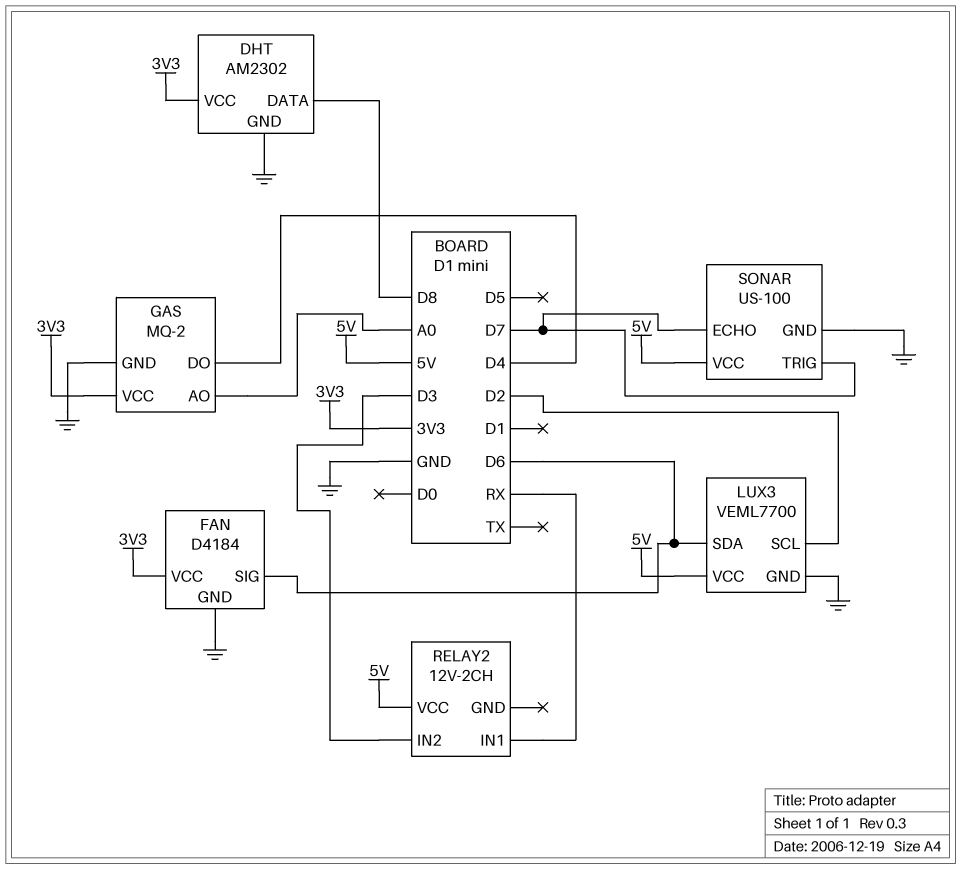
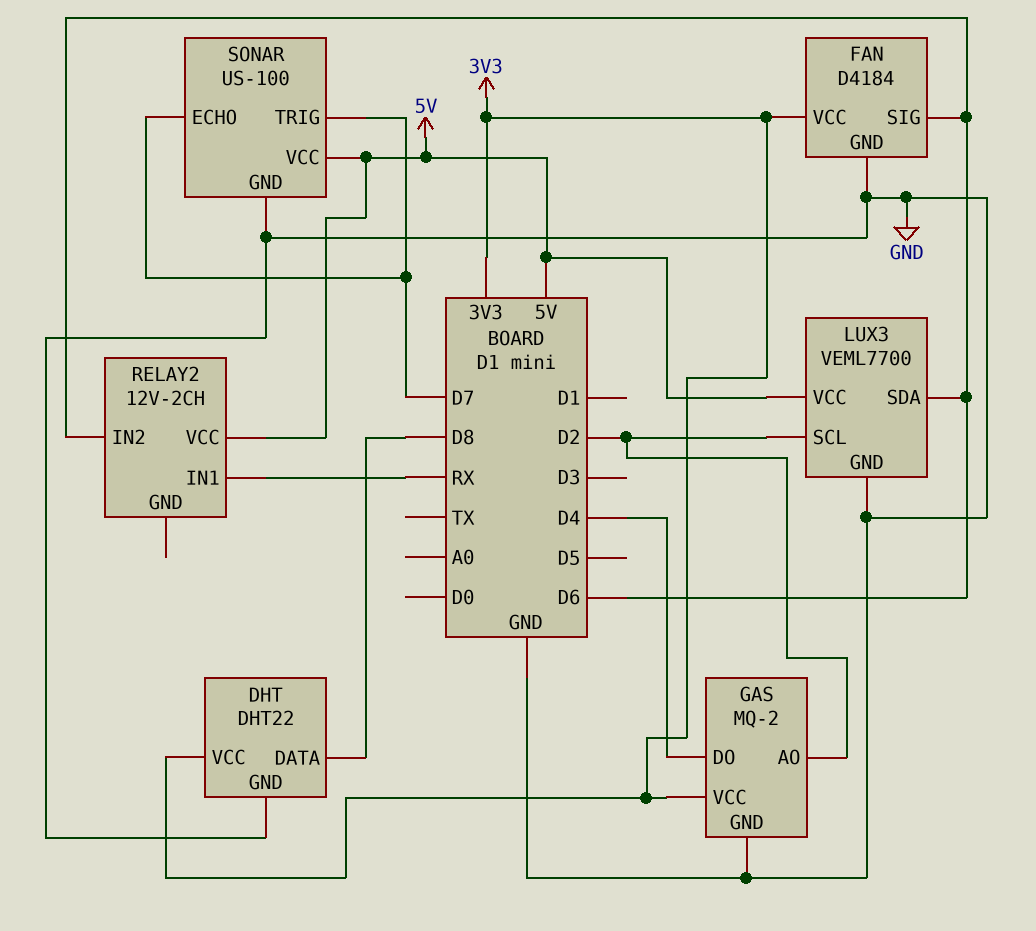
DHT: AM2302 -> DHT22
GAS pin AO: A0 -> D2
RELAY2 pin IN2: D3 -> D6

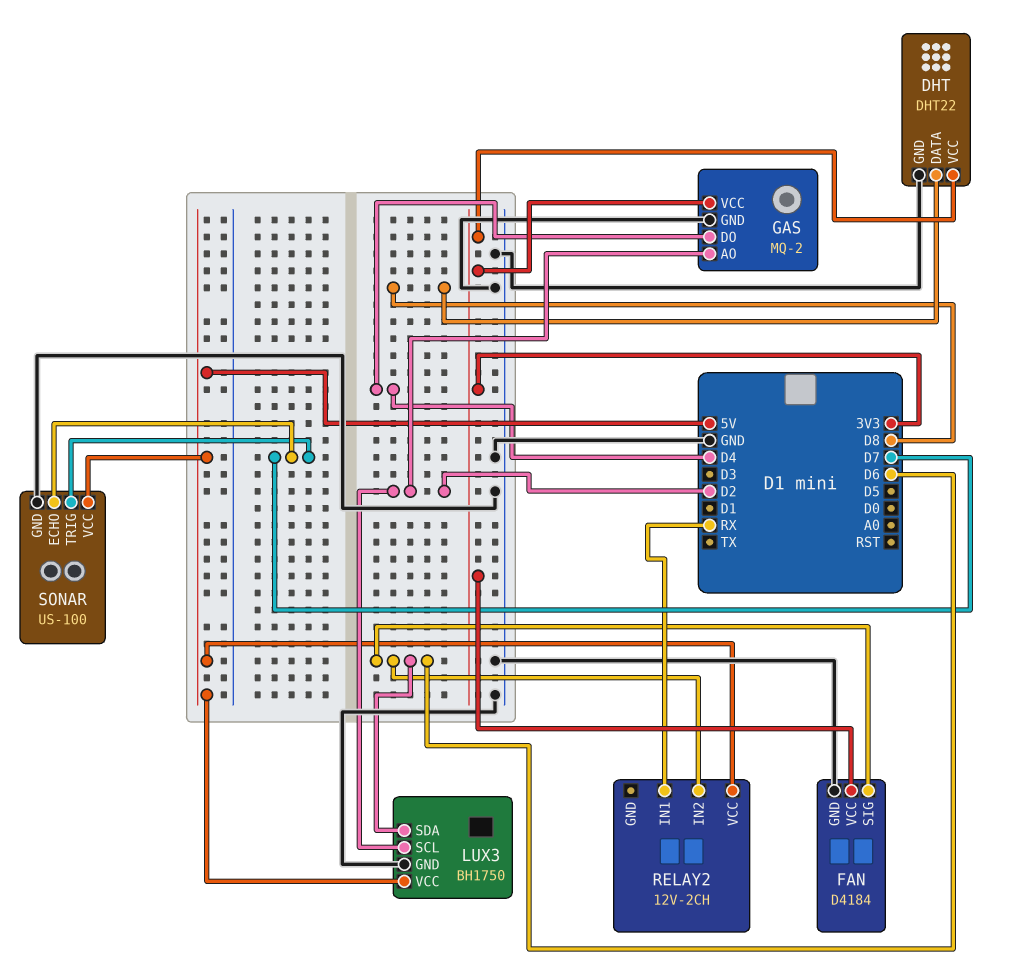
LUX3: VEML7700 -> BH1750

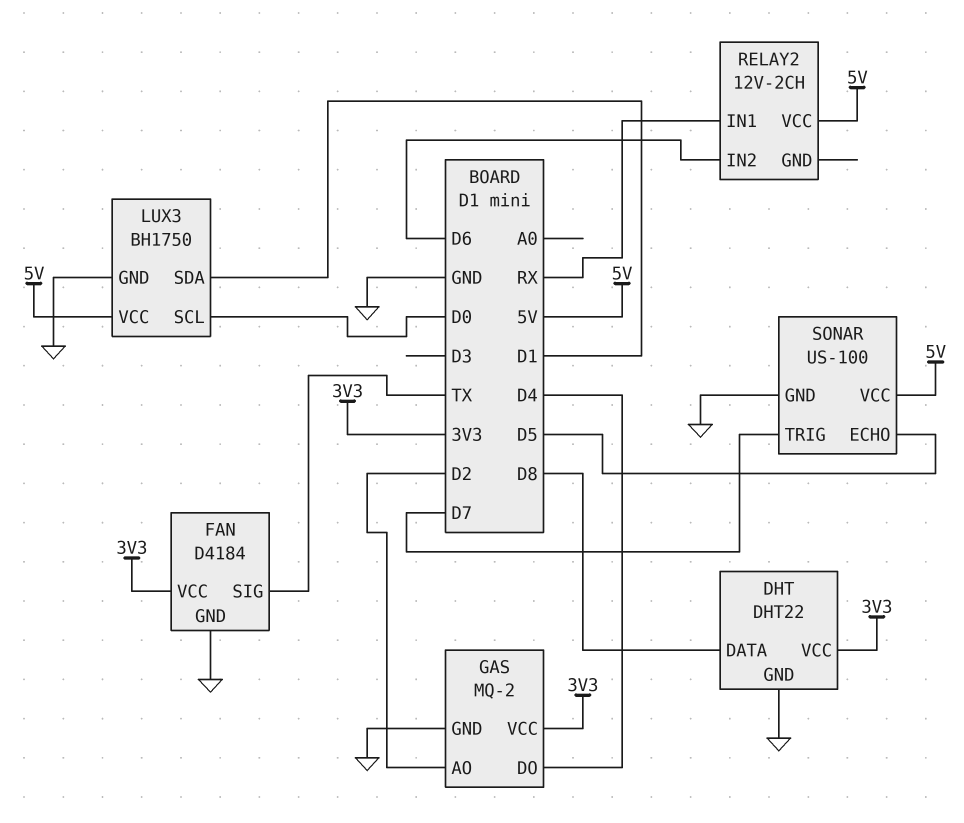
FAN pin SIG: D6 -> TX
LUX3 pin SCL: D2 -> D0
LUX3 pin SDA: D6 -> D1
SONAR pin ECHO: D7 -> D5

